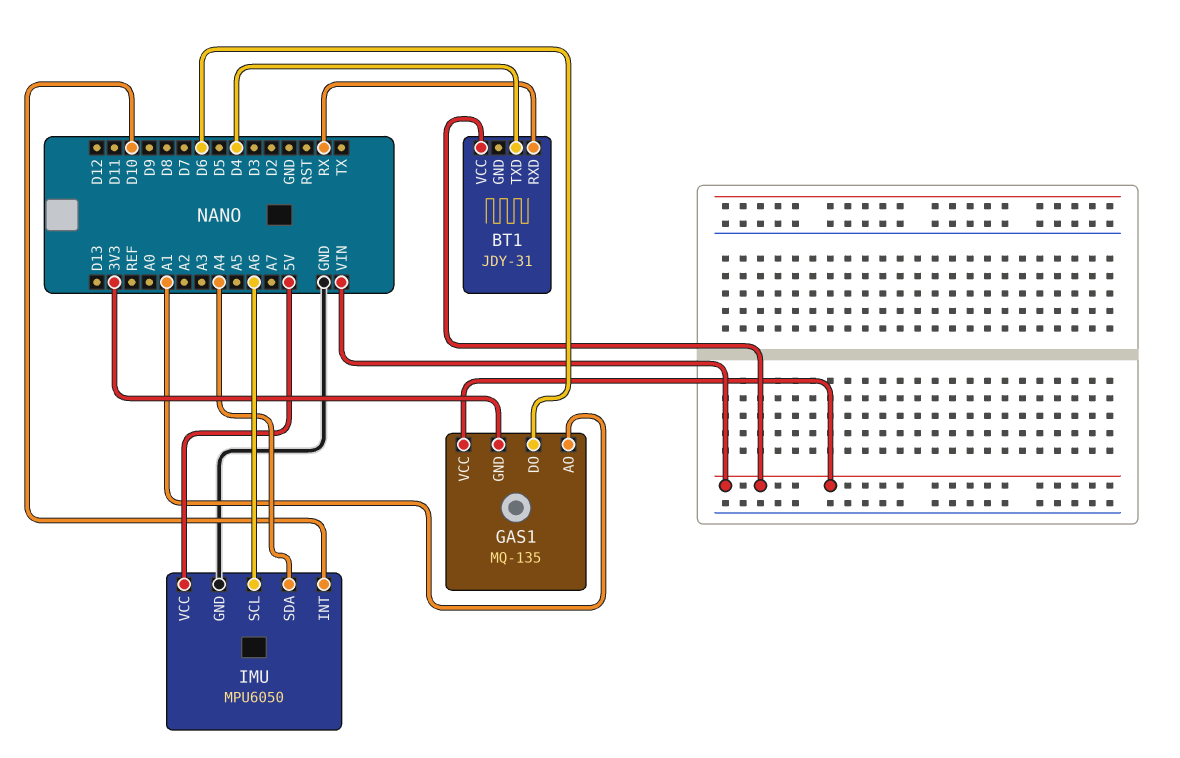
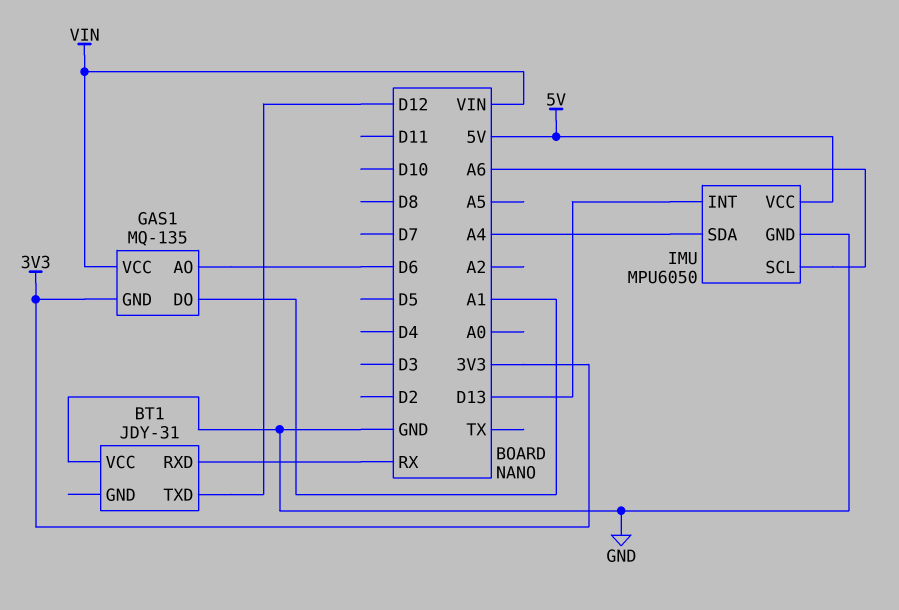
BT1 pin TXD: D4 -> D12
BT1 pin VCC: VIN -> GND
GAS1 pin AO: A1 -> D6
GAS1 pin DO: D6 -> A1
IMU pin INT: D10 -> D13

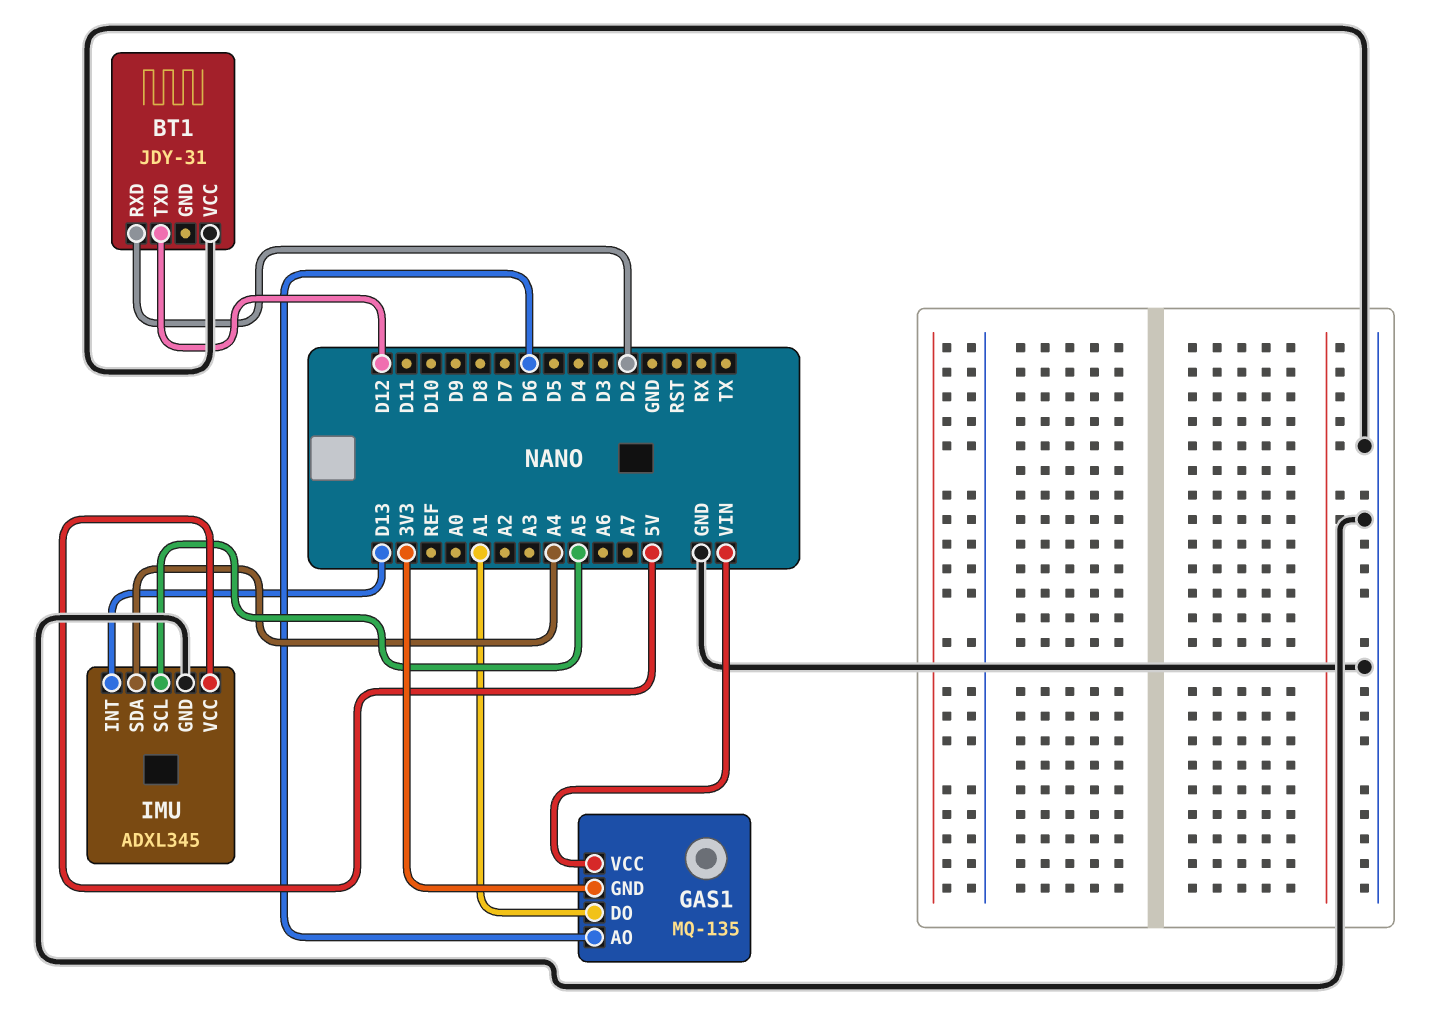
BT1 pin RXD: RX -> D2
IMU: MPU6050 -> ADXL345
IMU pin SCL: A6 -> A5

